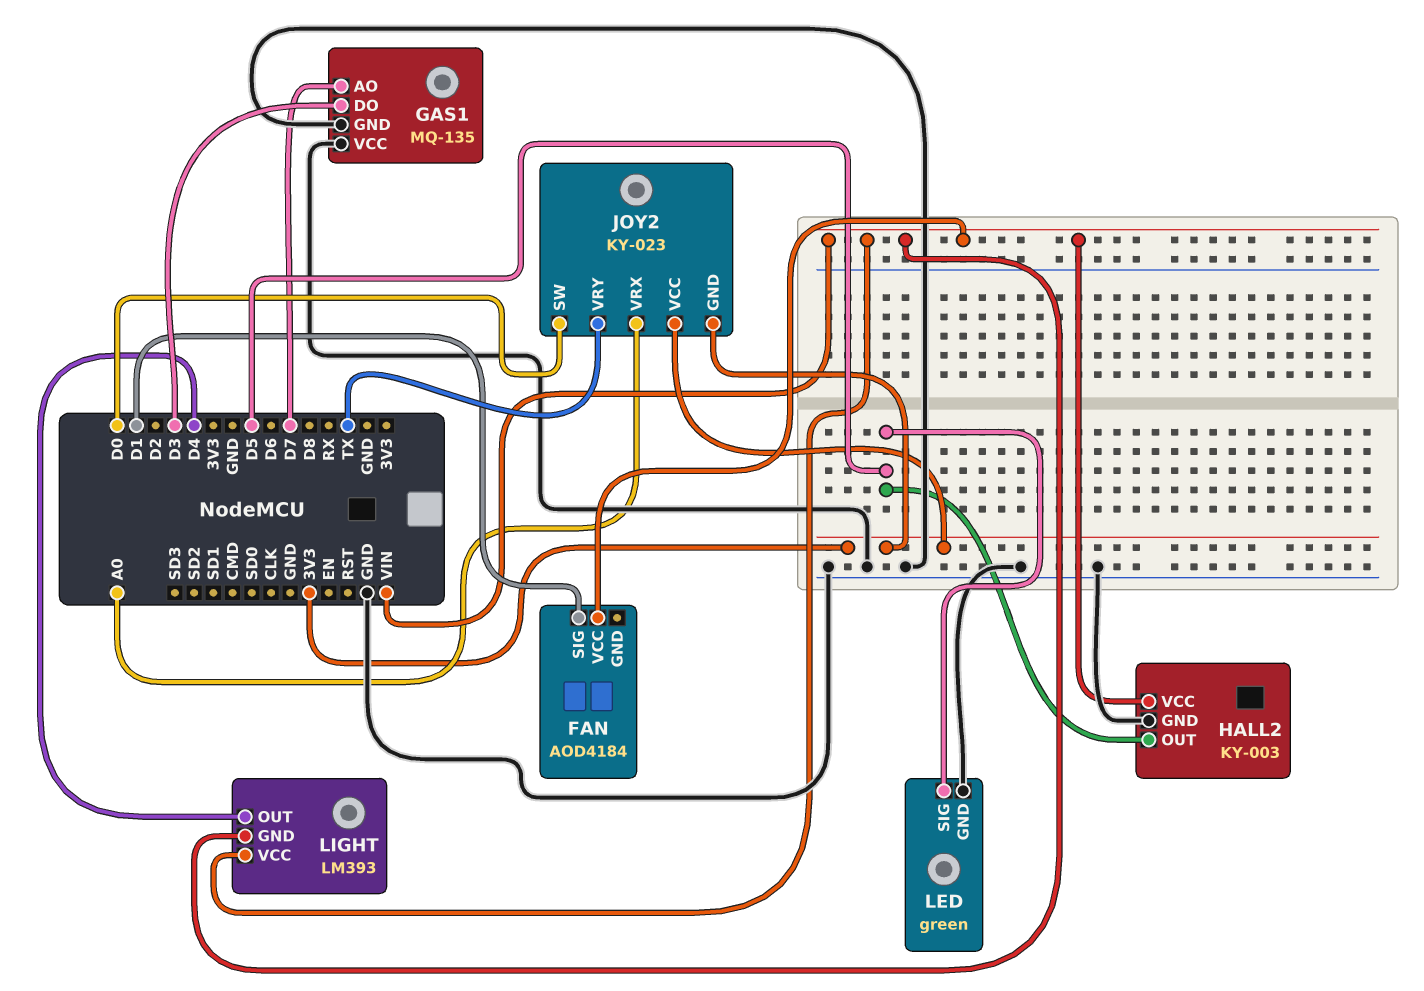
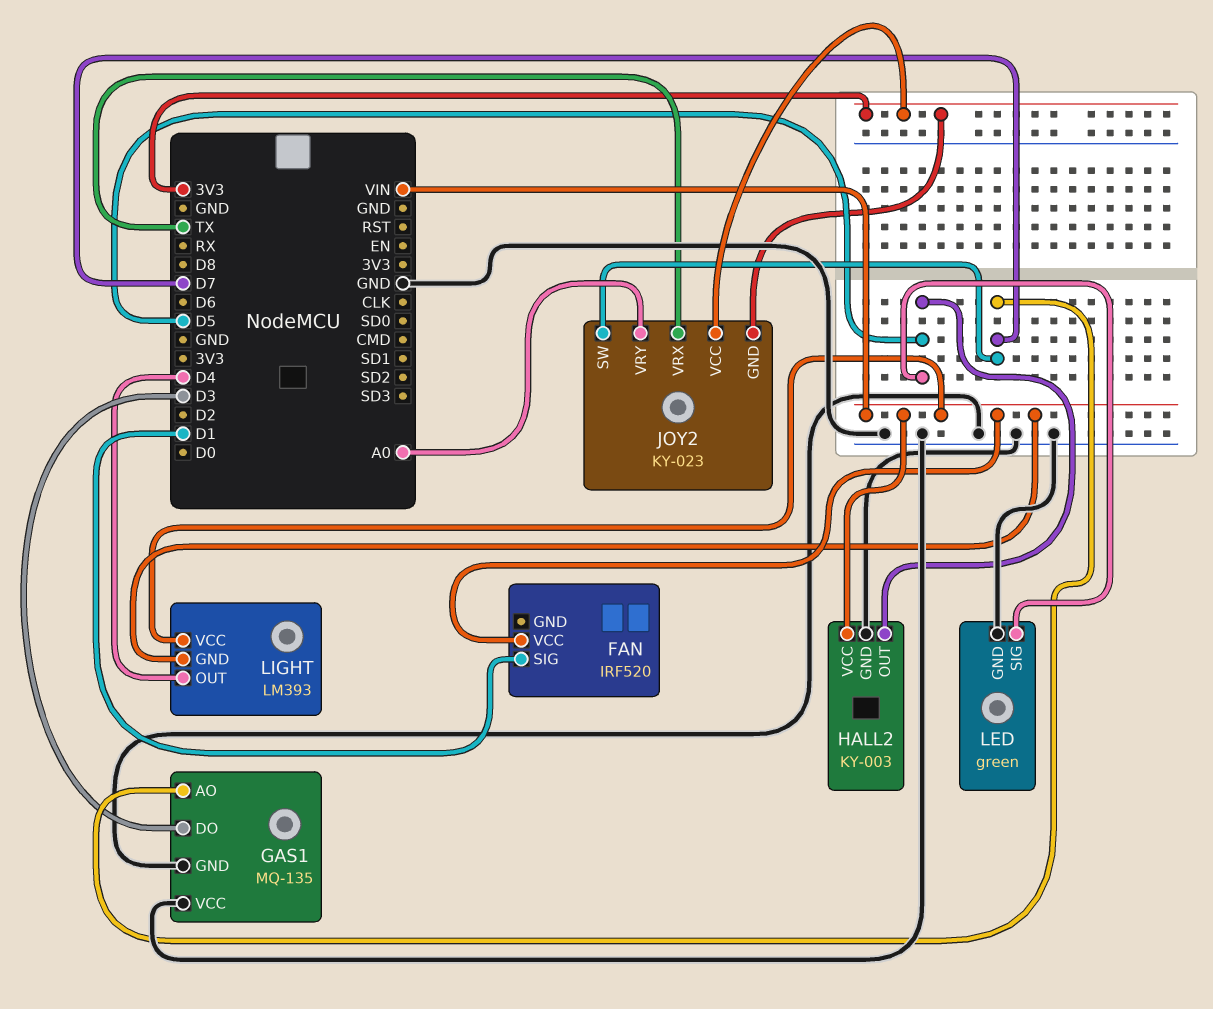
FAN: AOD4184 -> IRF520
JOY2 pin SW: D0 -> D7
JOY2 pin VRX: A0 -> TX
JOY2 pin VRY: TX -> A0

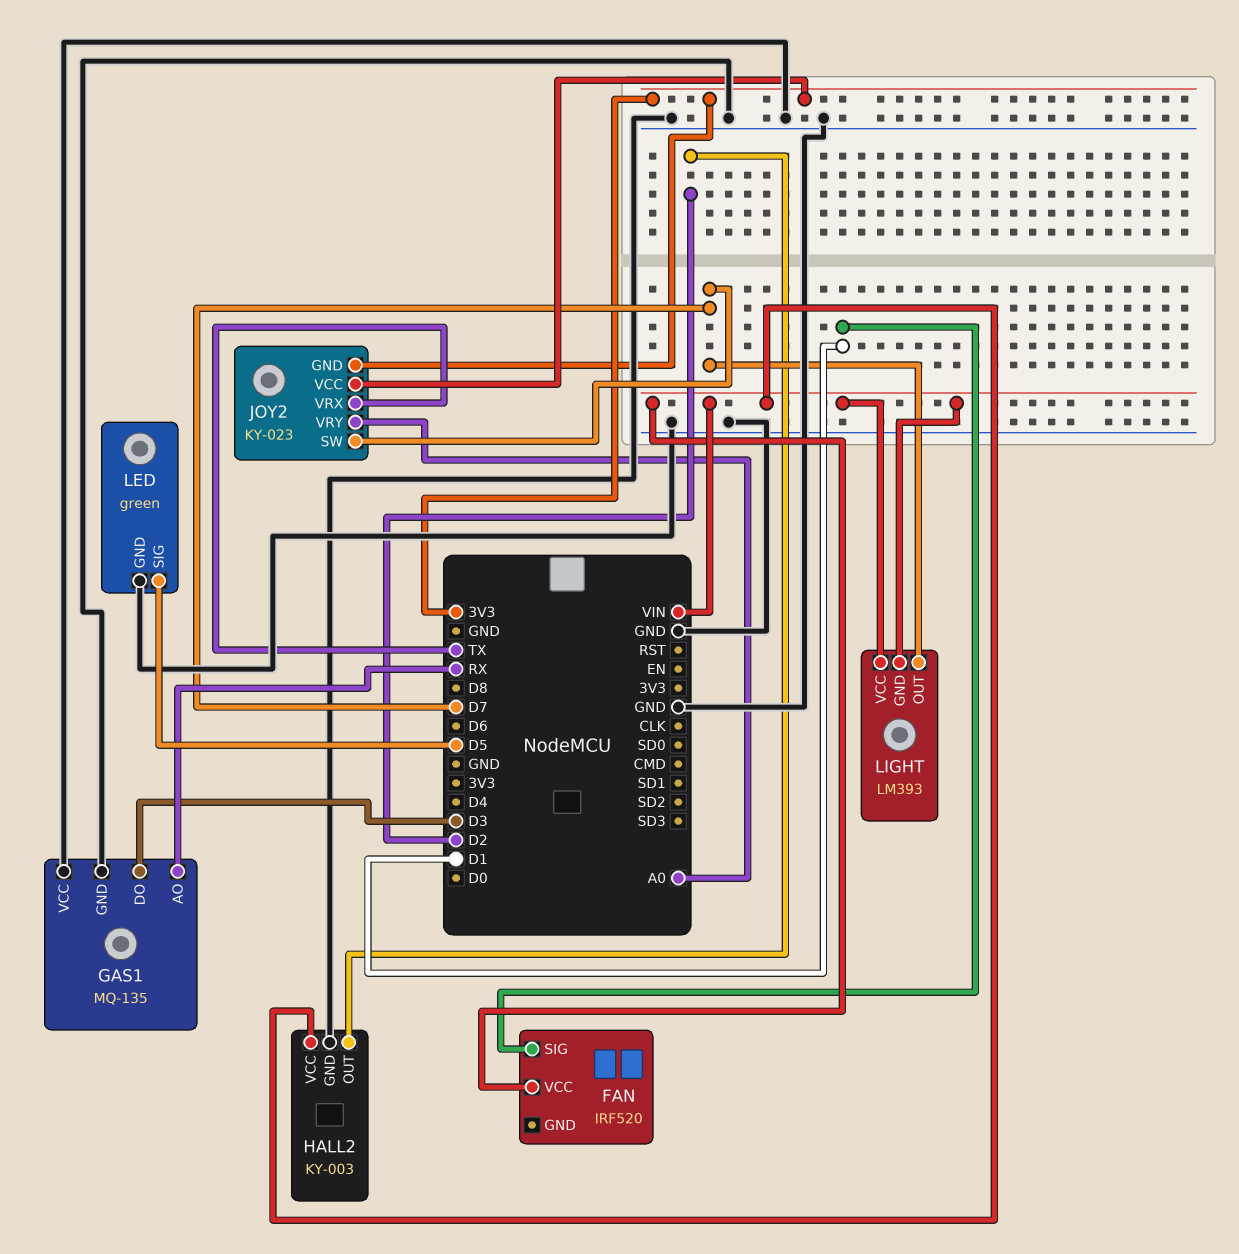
GAS1 pin AO: D7 -> RX
HALL2 pin OUT: D5 -> D2
LIGHT pin OUT: D4 -> D7

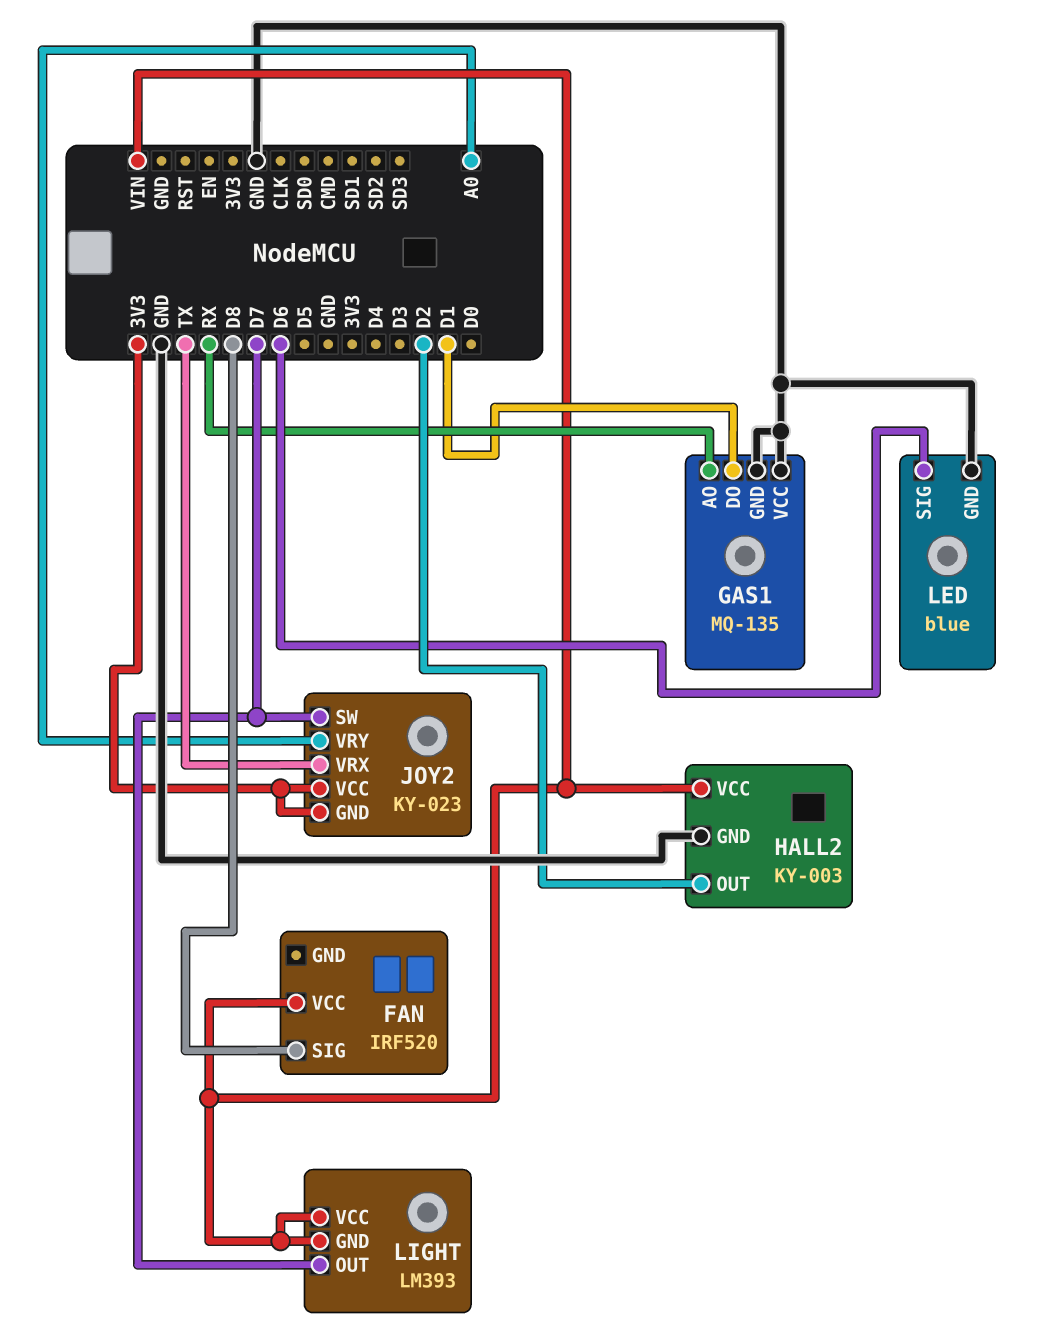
FAN pin SIG: D1 -> D8
GAS1 pin DO: D3 -> D1
LED: green -> blue
LED pin SIG: D5 -> D6

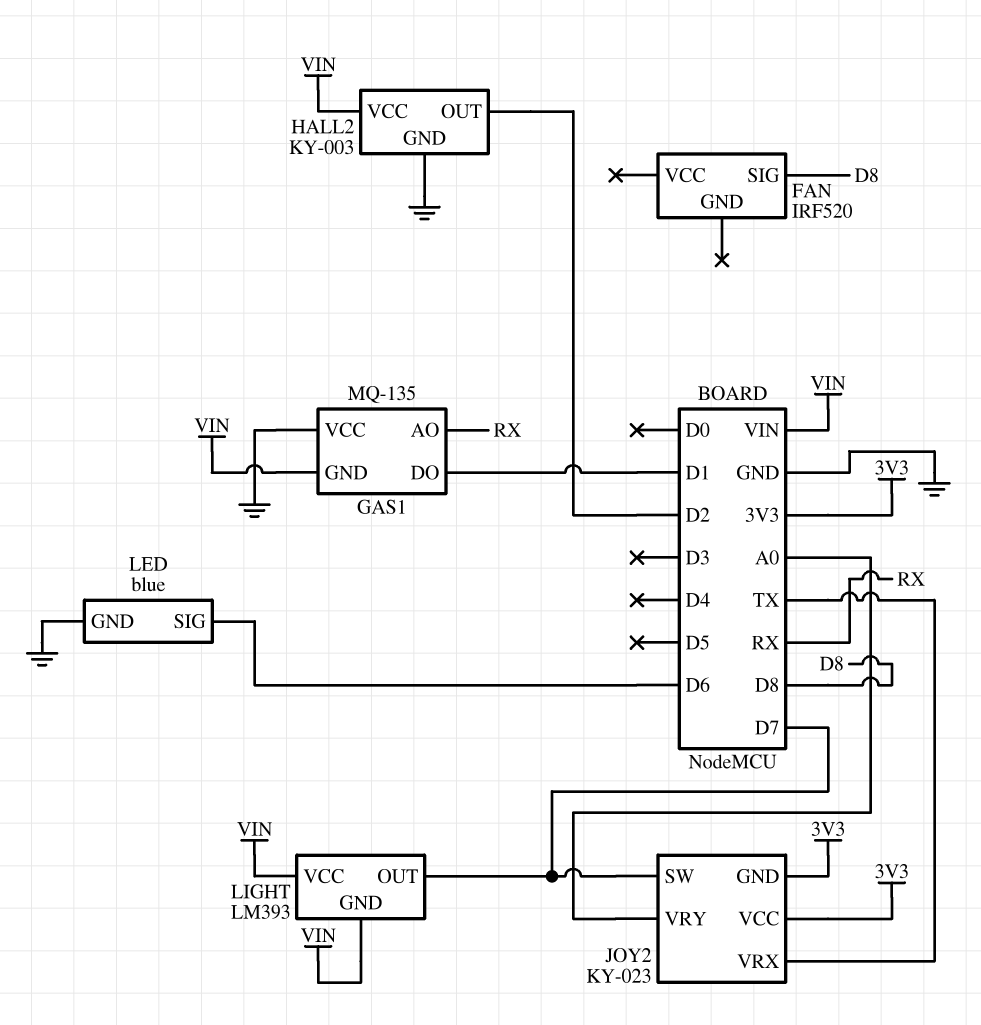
FAN pin VCC: VIN -> none
GAS1 pin GND: GND -> VIN

